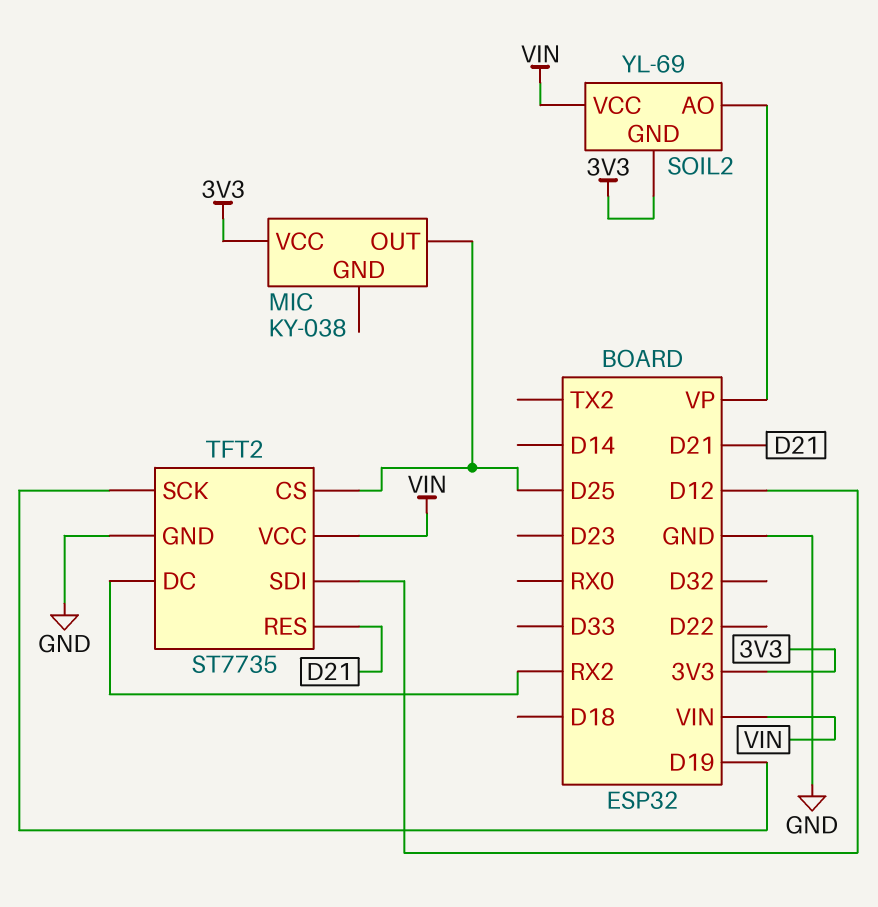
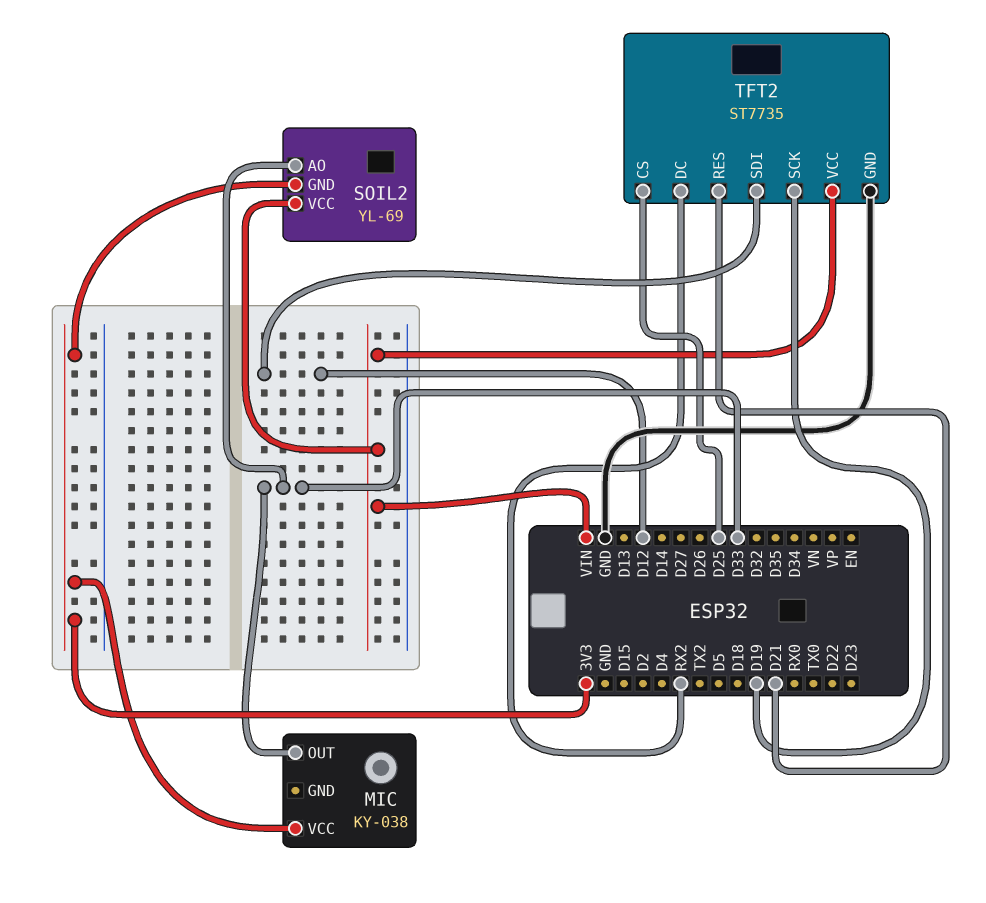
MIC pin OUT: D25 -> D33
SOIL2 pin AO: VP -> D33

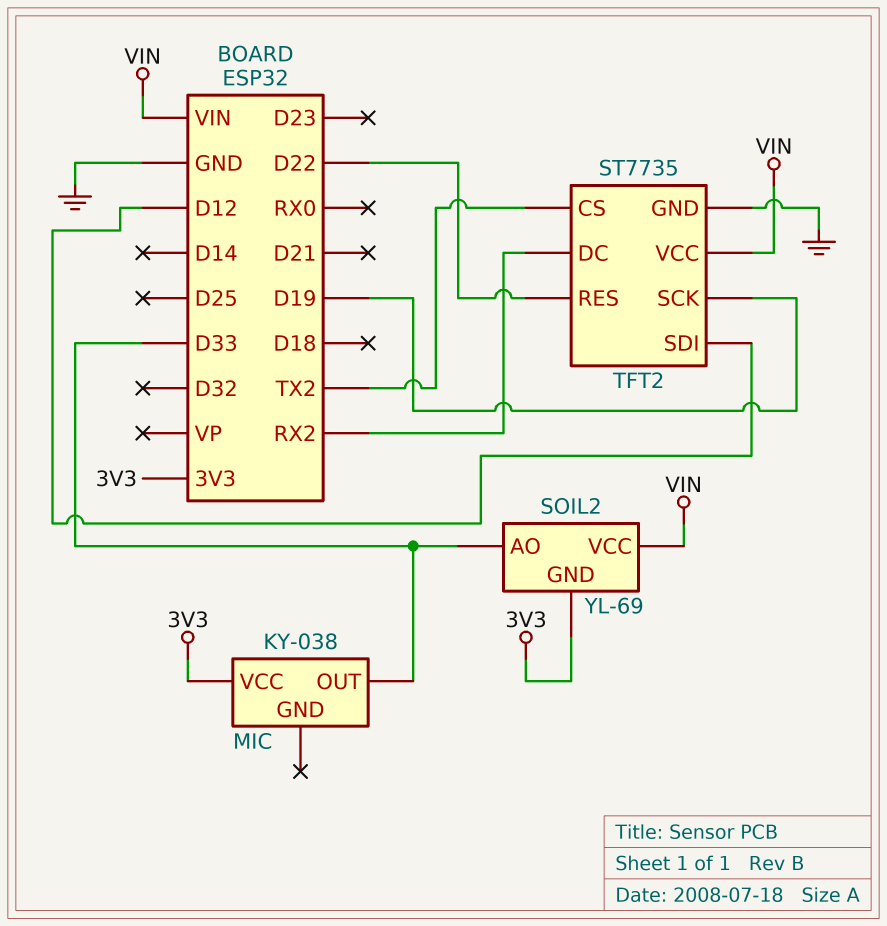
TFT2 pin CS: D25 -> TX2
TFT2 pin RES: D21 -> D22

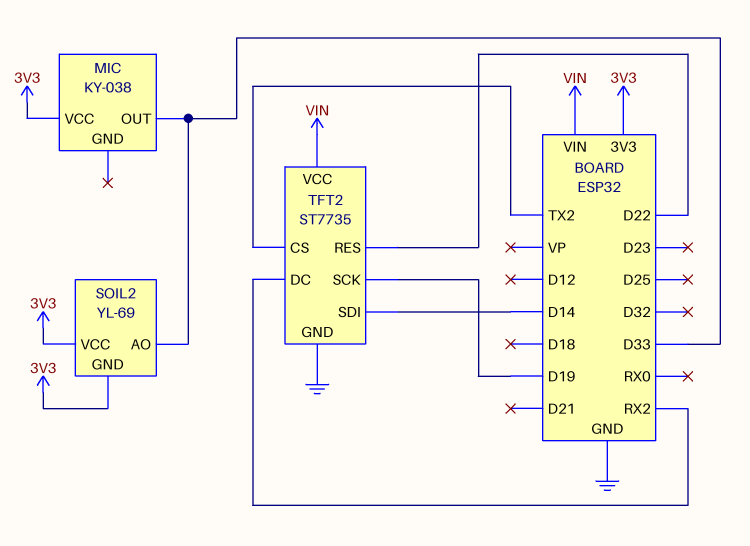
SOIL2 pin VCC: VIN -> 3V3
TFT2 pin SDI: D12 -> D14

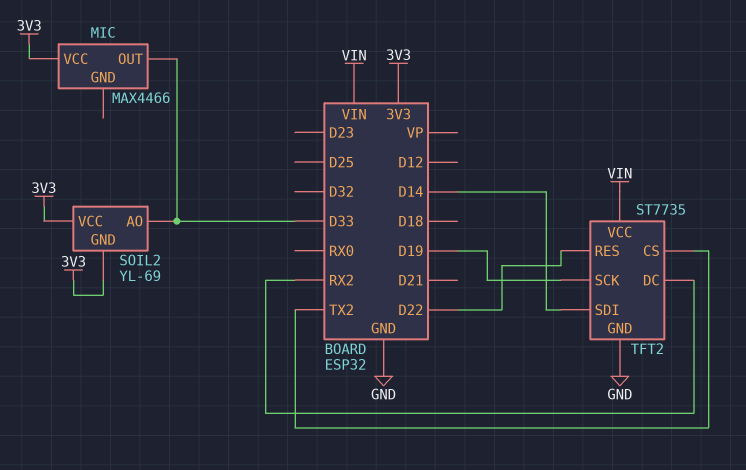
MIC: KY-038 -> MAX4466

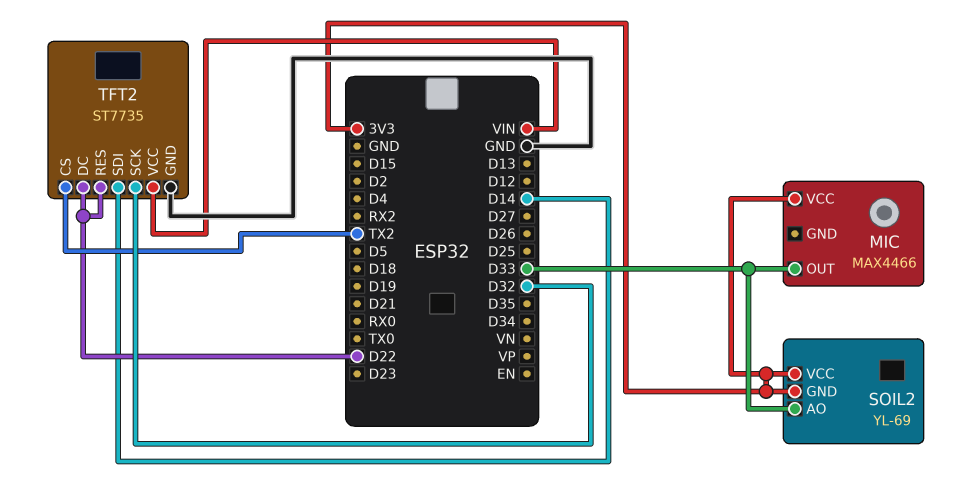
TFT2 pin DC: RX2 -> D22
TFT2 pin SCK: D19 -> D32

